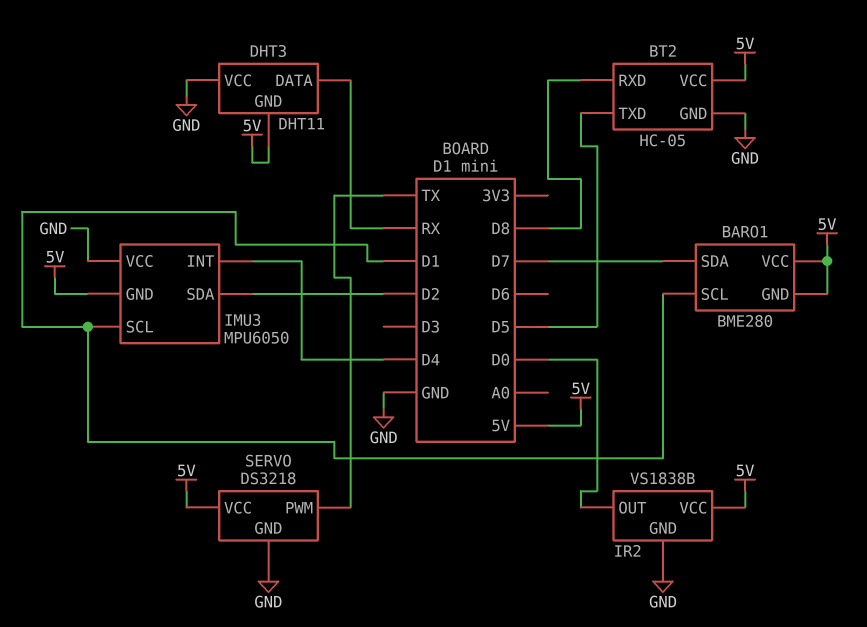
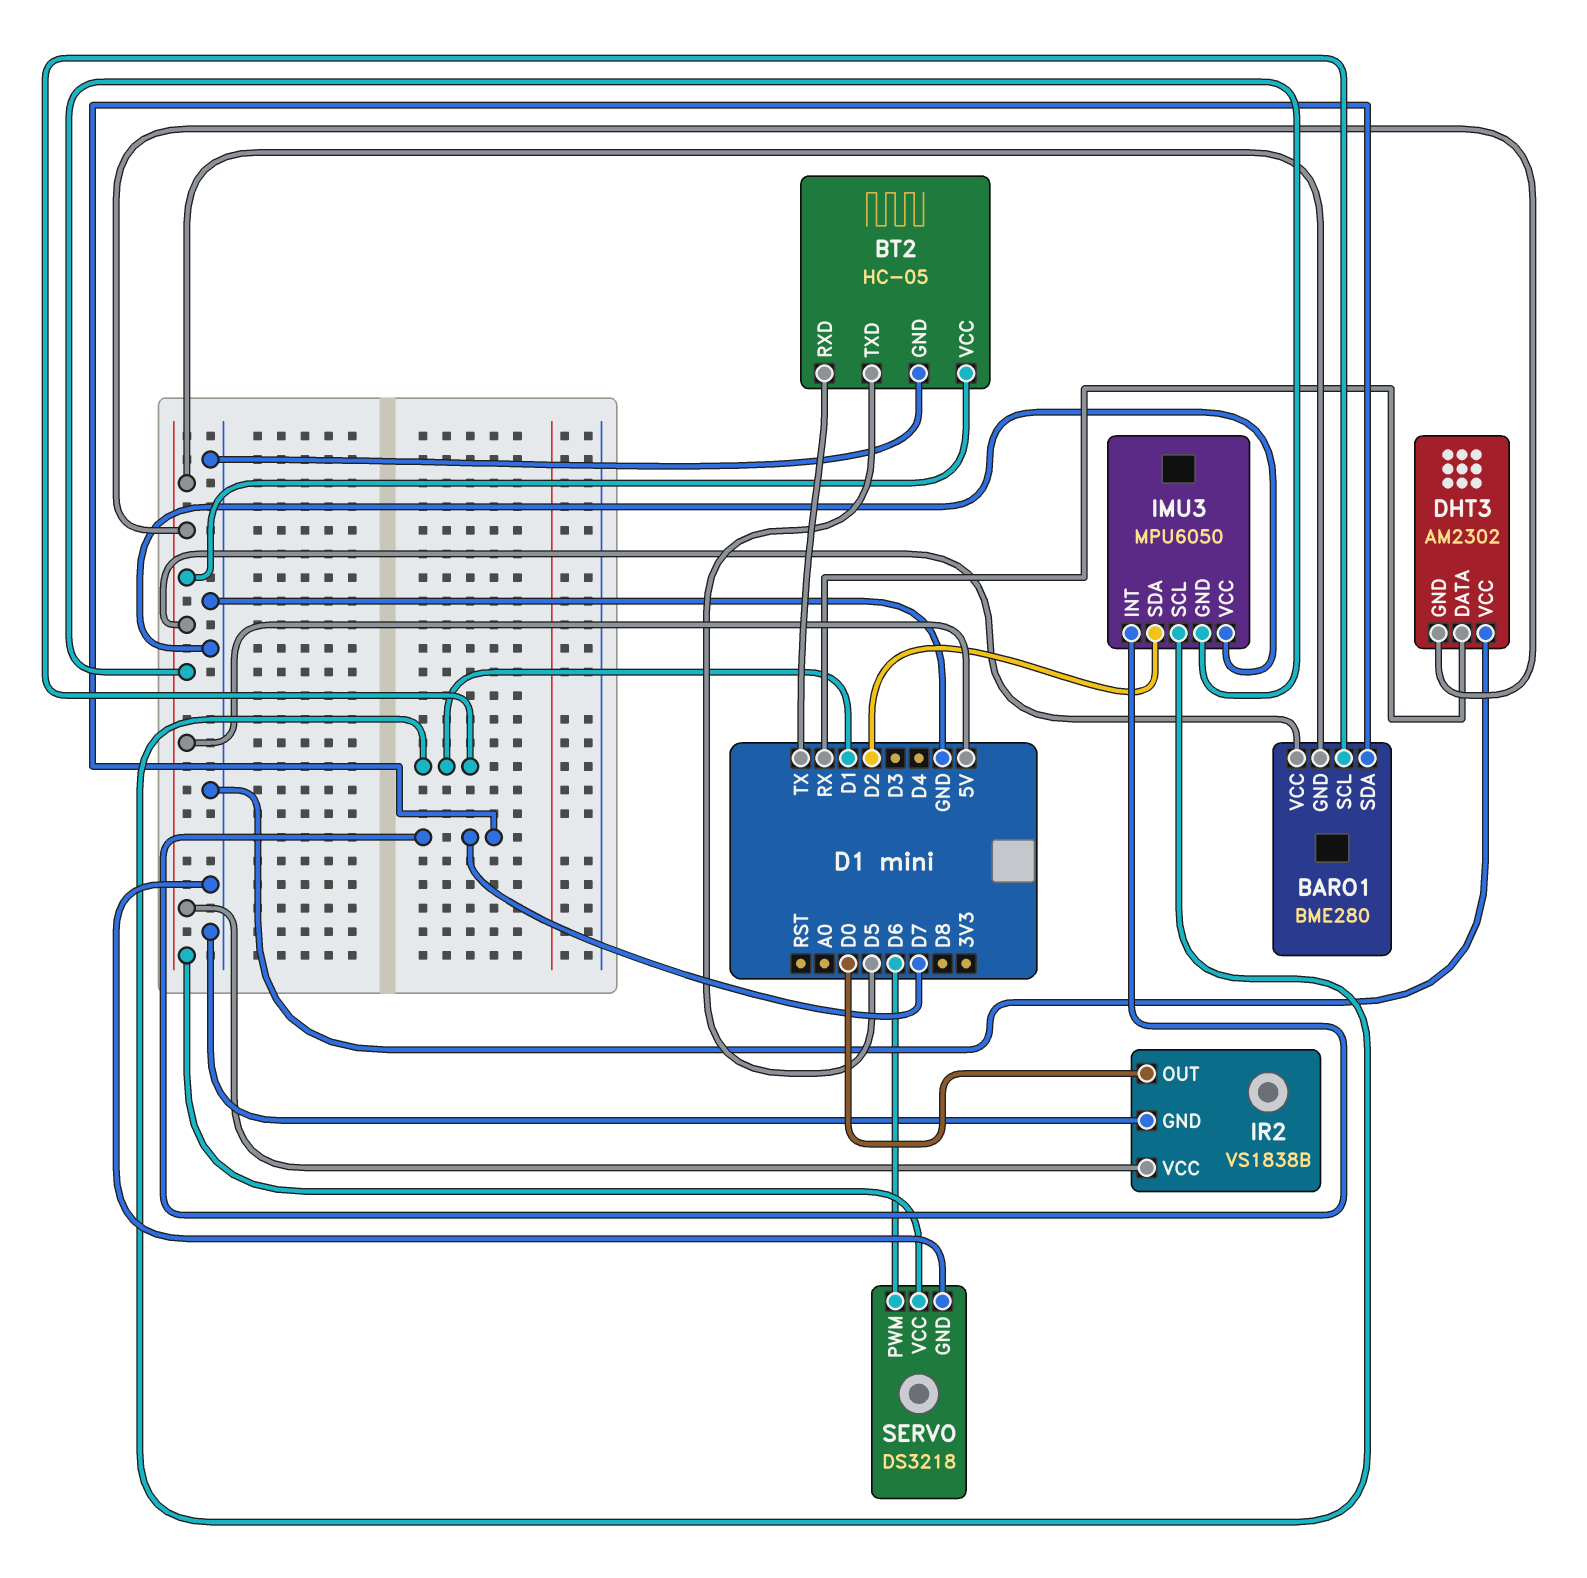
BT2 pin RXD: D8 -> TX
DHT3: DHT11 -> AM2302
IMU3 pin INT: D4 -> D7
SERVO pin PWM: TX -> D6

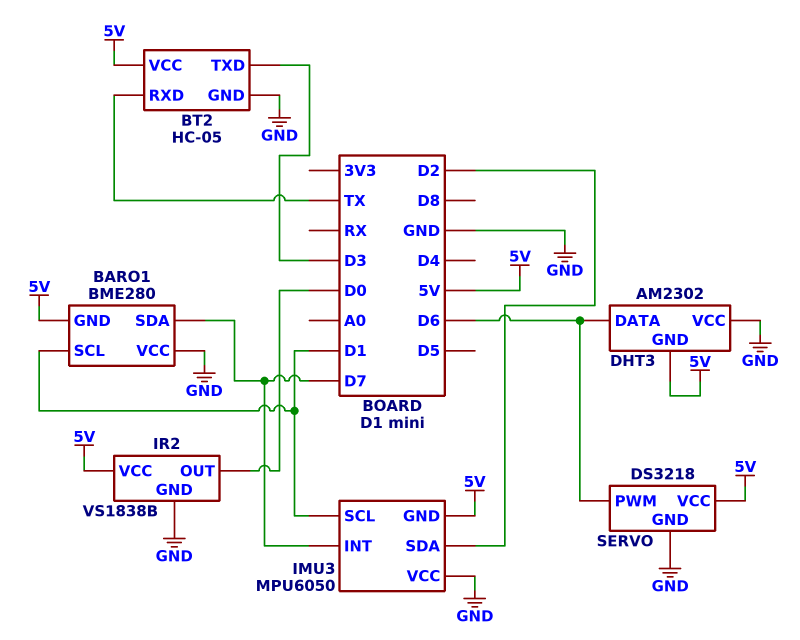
BARO1 pin VCC: 5V -> GND
BT2 pin TXD: D5 -> D3
DHT3 pin DATA: RX -> D6

